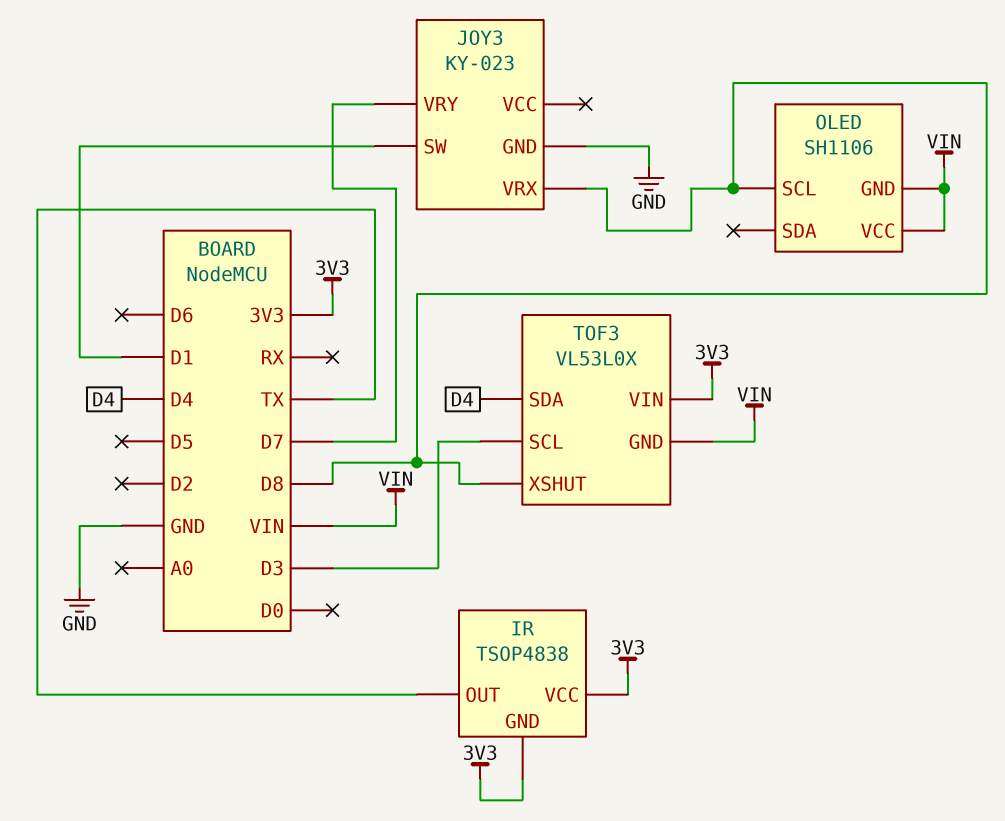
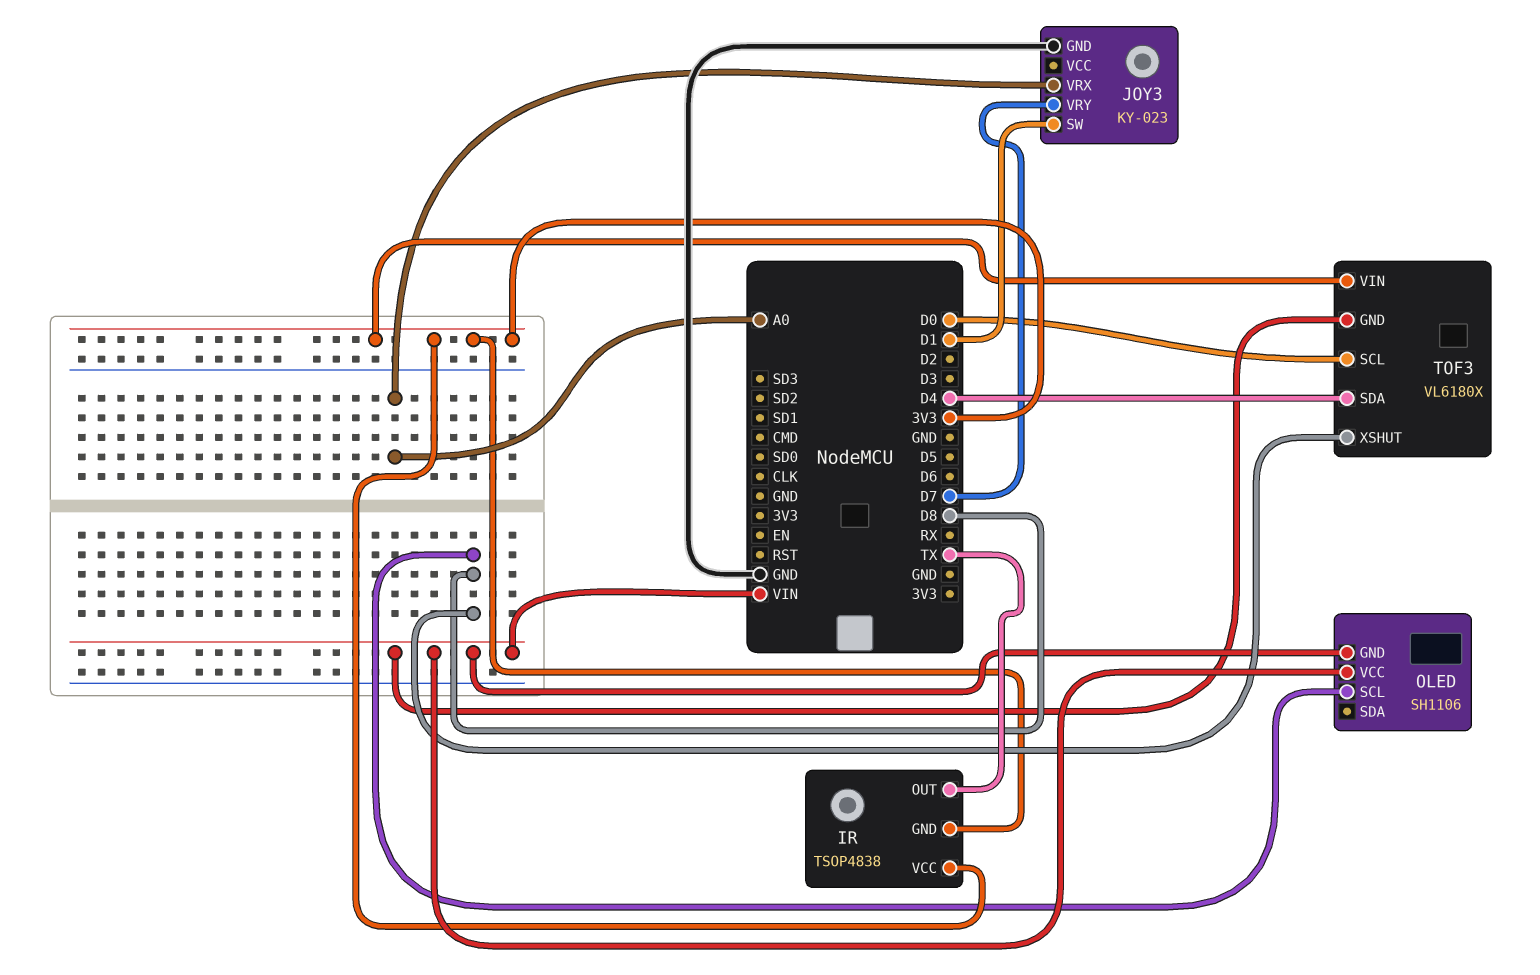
JOY3 pin VRX: D8 -> A0
TOF3: VL53L0X -> VL6180X
TOF3 pin SCL: D3 -> D0

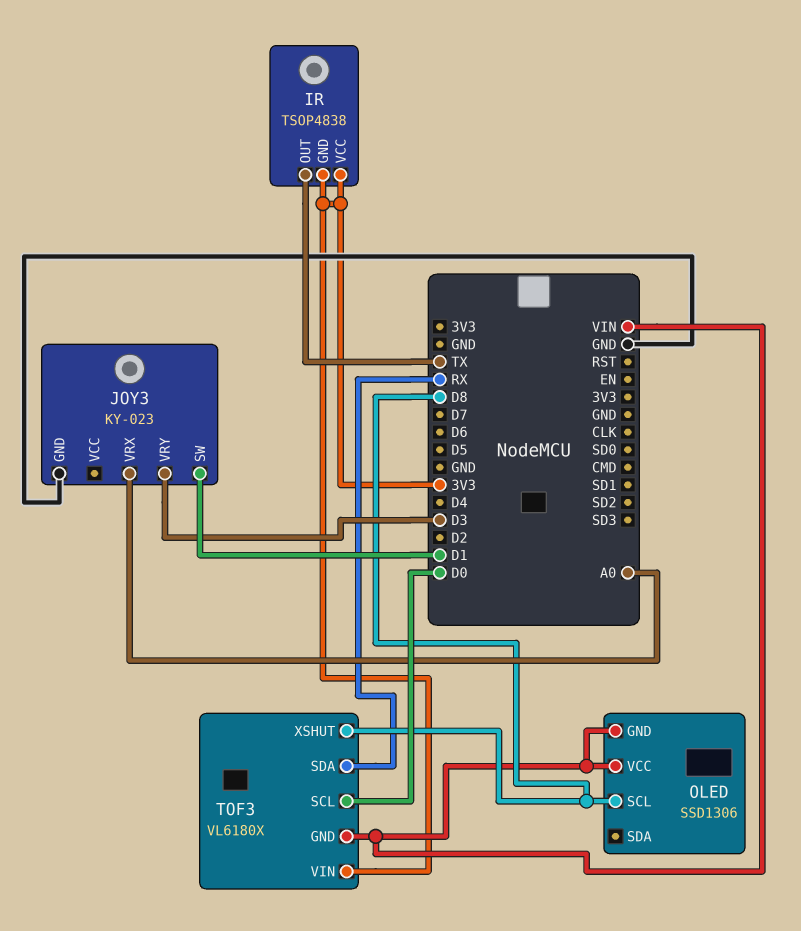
JOY3 pin VRY: D7 -> D3
OLED: SH1106 -> SSD1306
TOF3 pin SDA: D4 -> RX

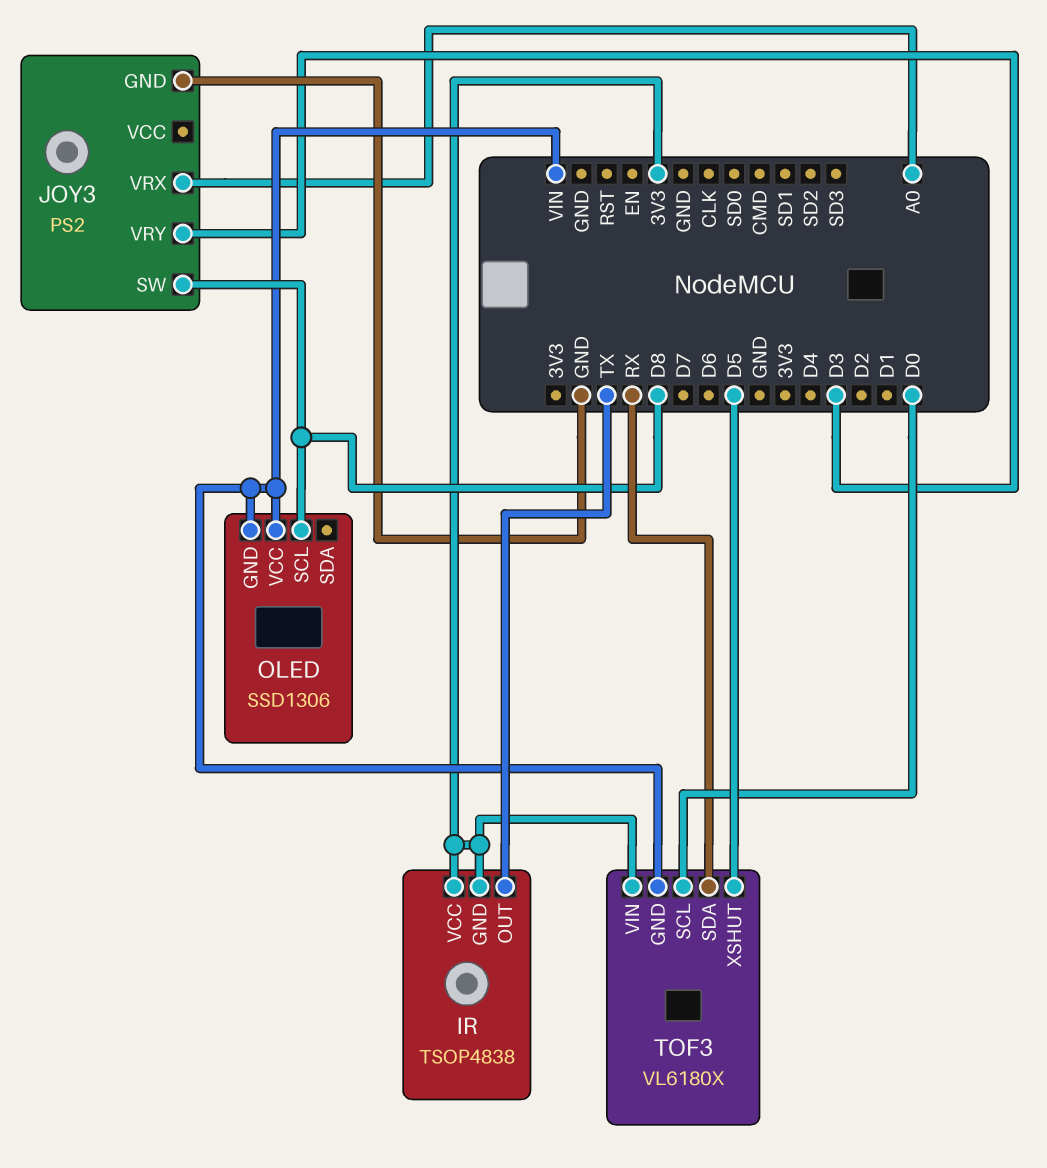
JOY3: KY-023 -> PS2
JOY3 pin SW: D1 -> D8
TOF3 pin XSHUT: D8 -> D5

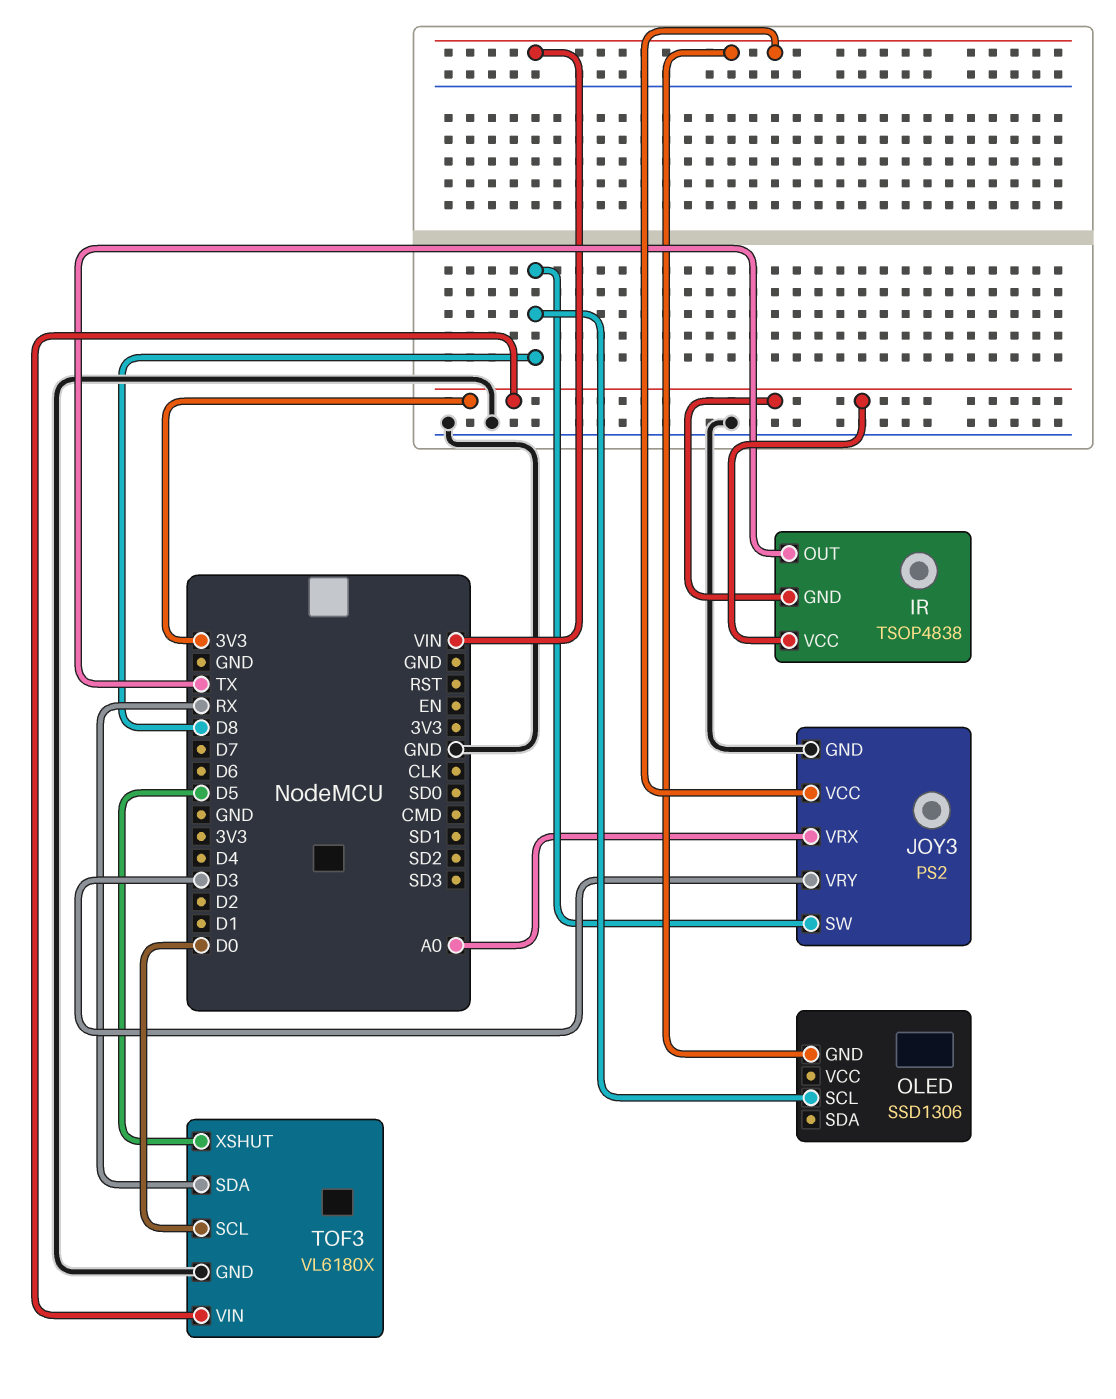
JOY3 pin VCC: none -> VIN
OLED pin VCC: VIN -> none
TOF3 pin GND: VIN -> GND

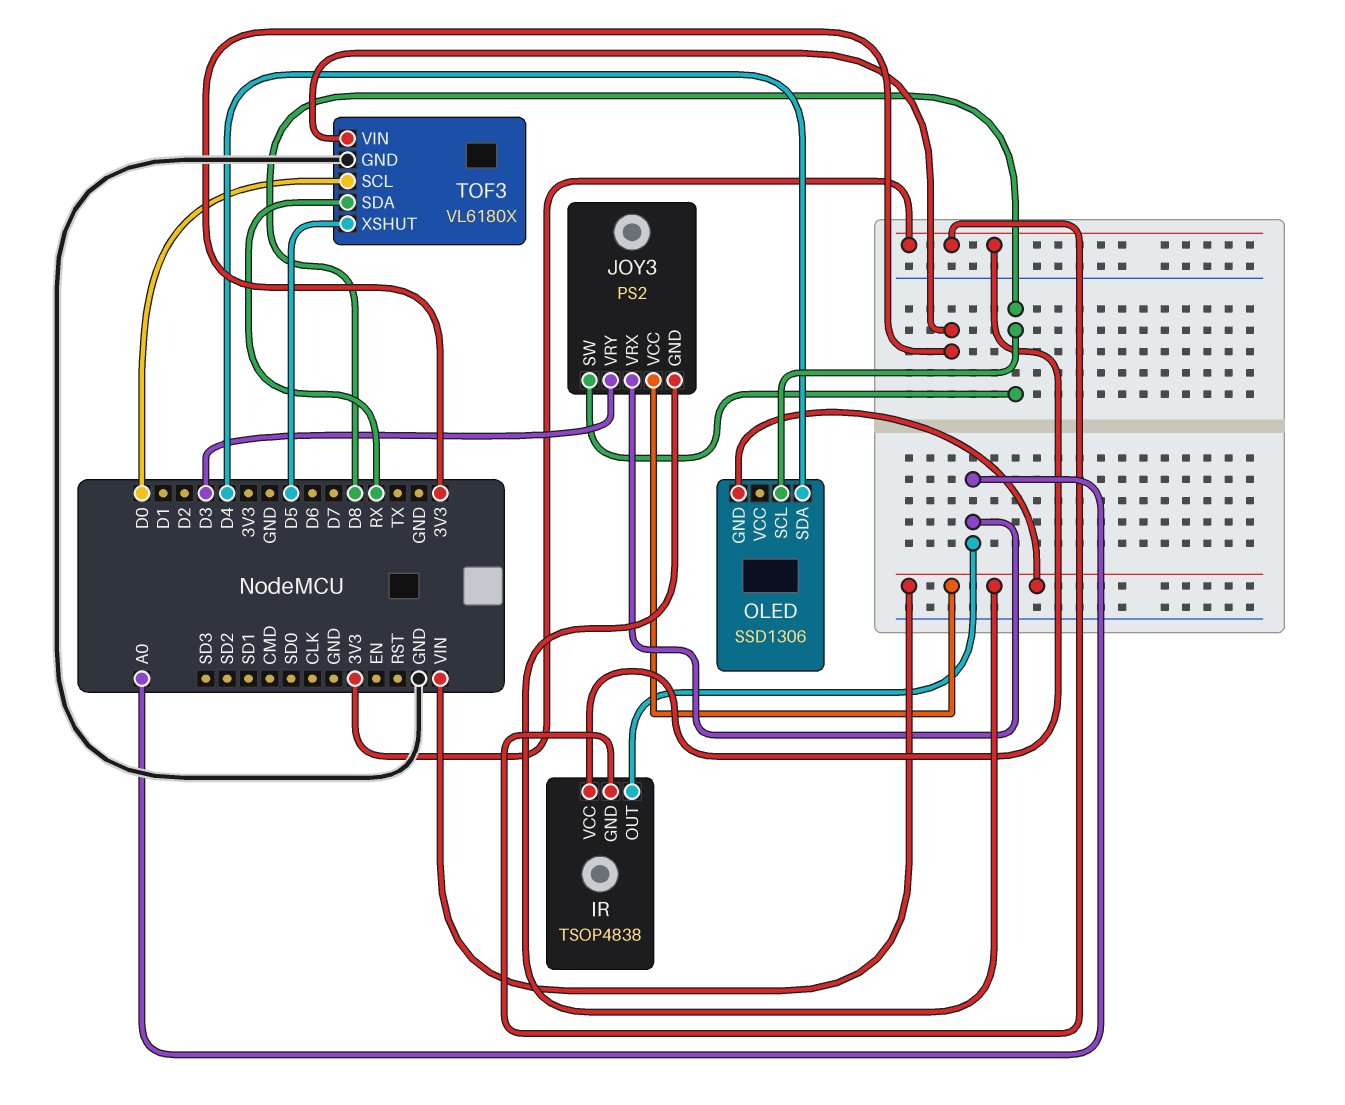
IR pin OUT: TX -> A0
JOY3 pin GND: GND -> VIN
OLED pin SDA: none -> D4

